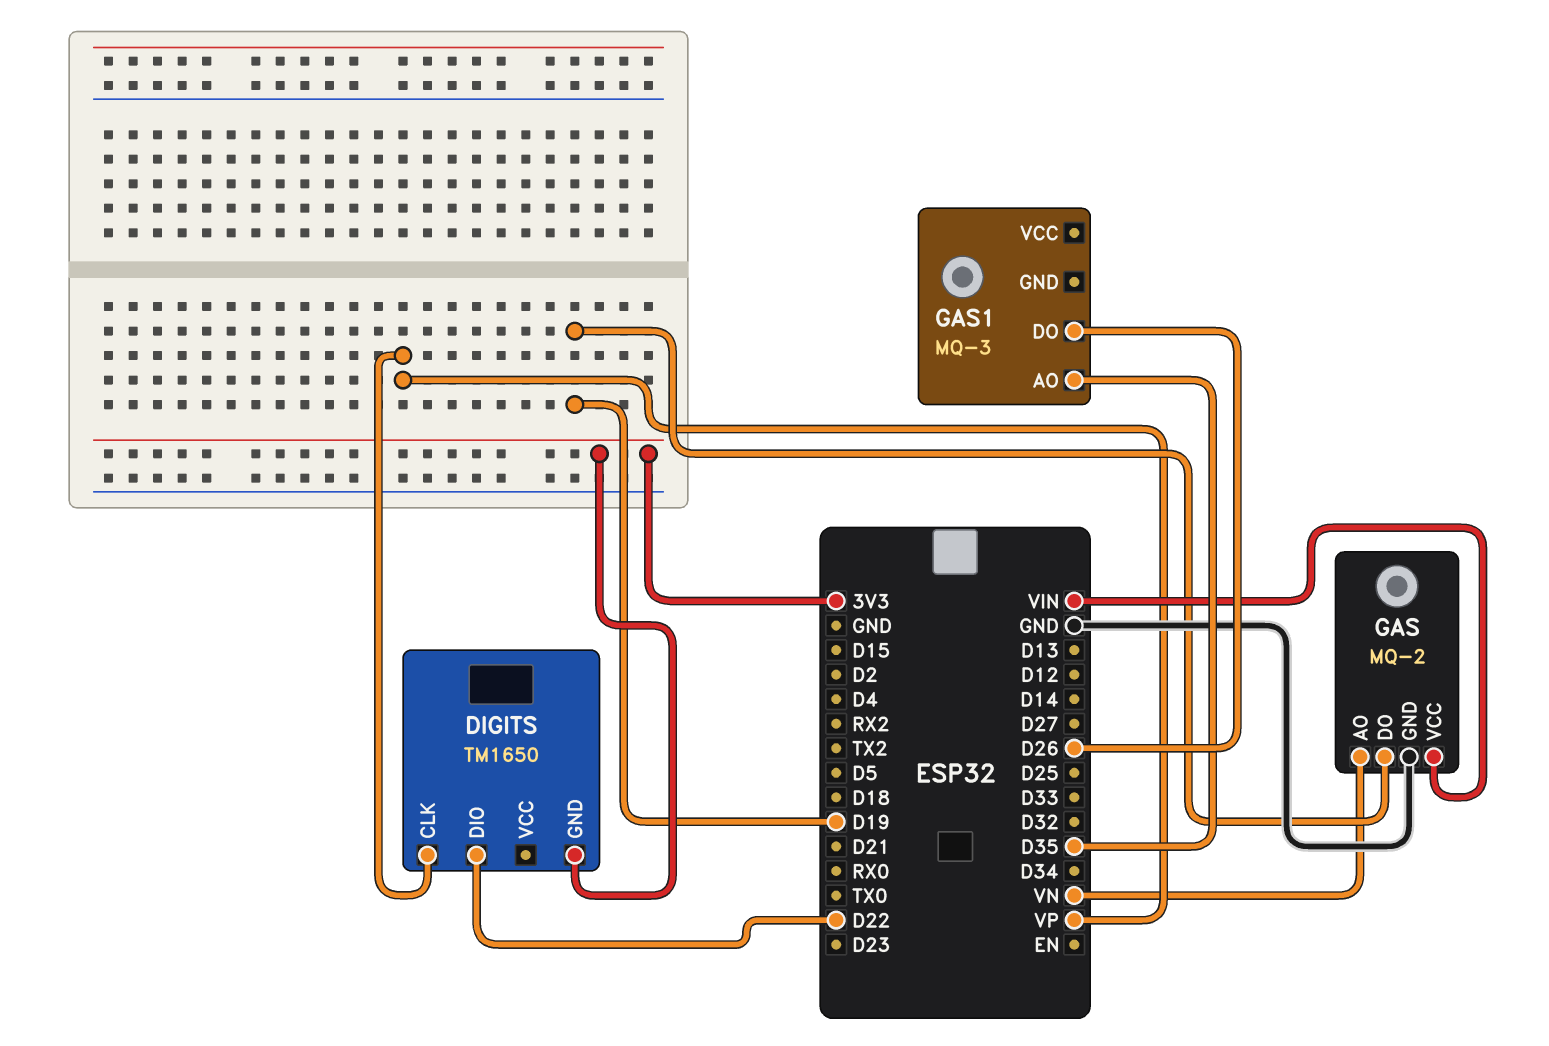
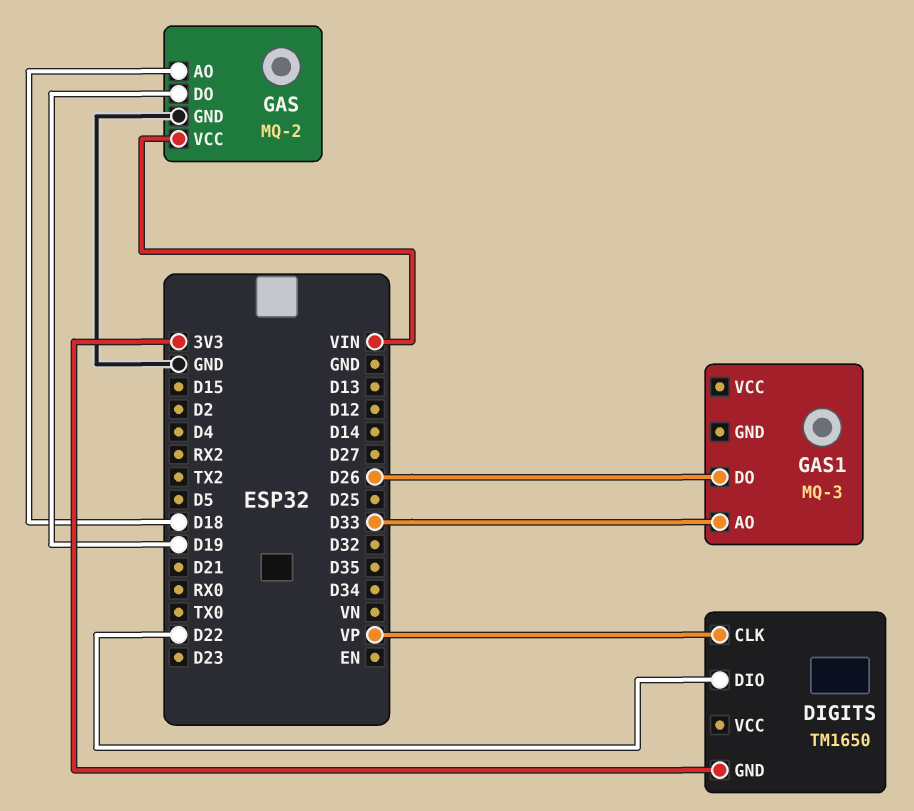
GAS pin AO: VN -> D18
GAS1 pin AO: D35 -> D33

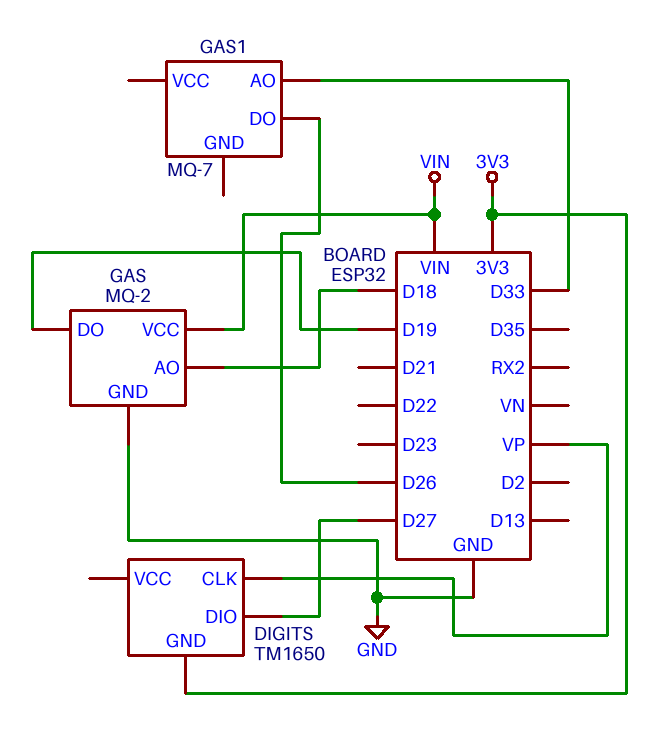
DIGITS pin DIO: D22 -> D27
GAS1: MQ-3 -> MQ-7

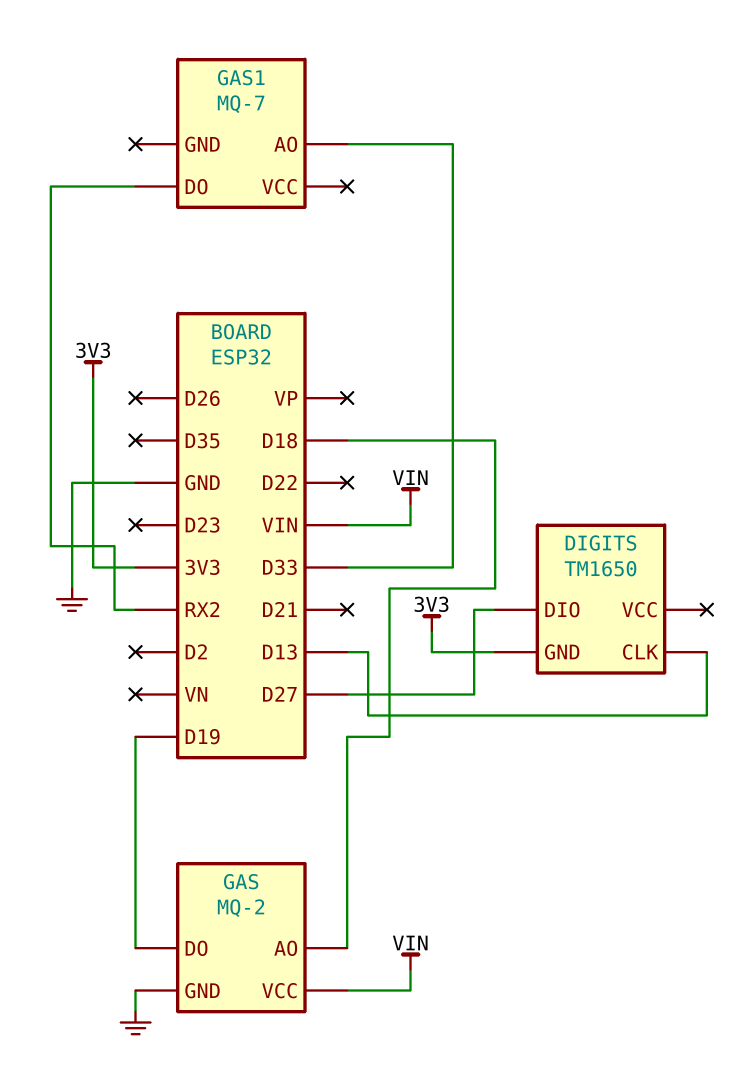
DIGITS pin CLK: VP -> D13
GAS1 pin DO: D26 -> RX2

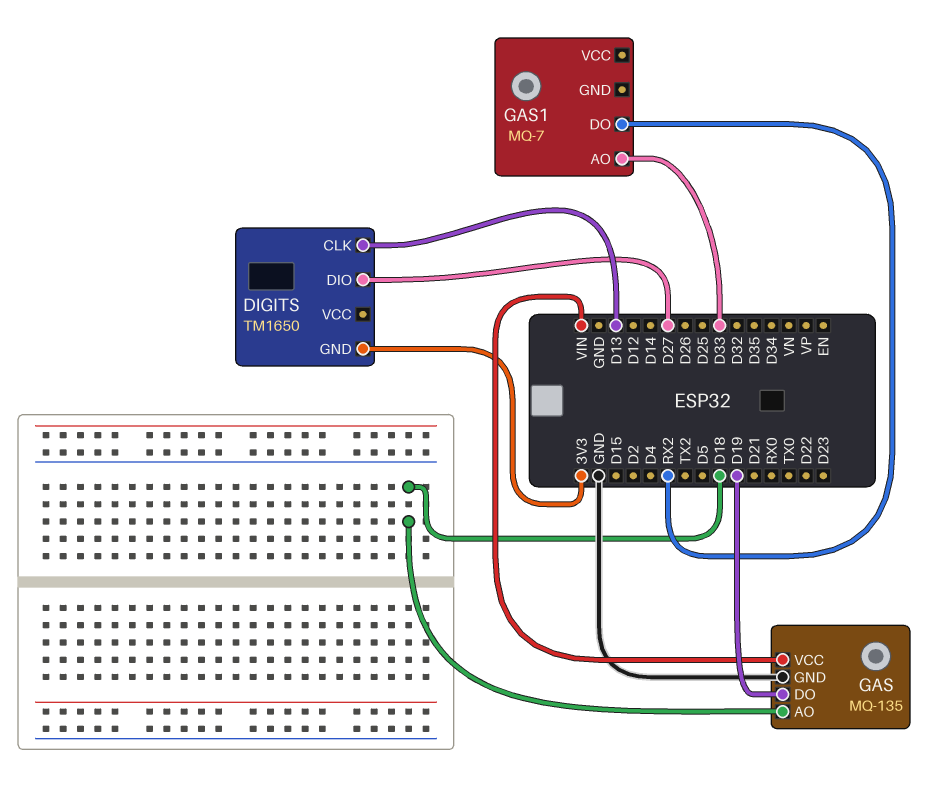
GAS: MQ-2 -> MQ-135

